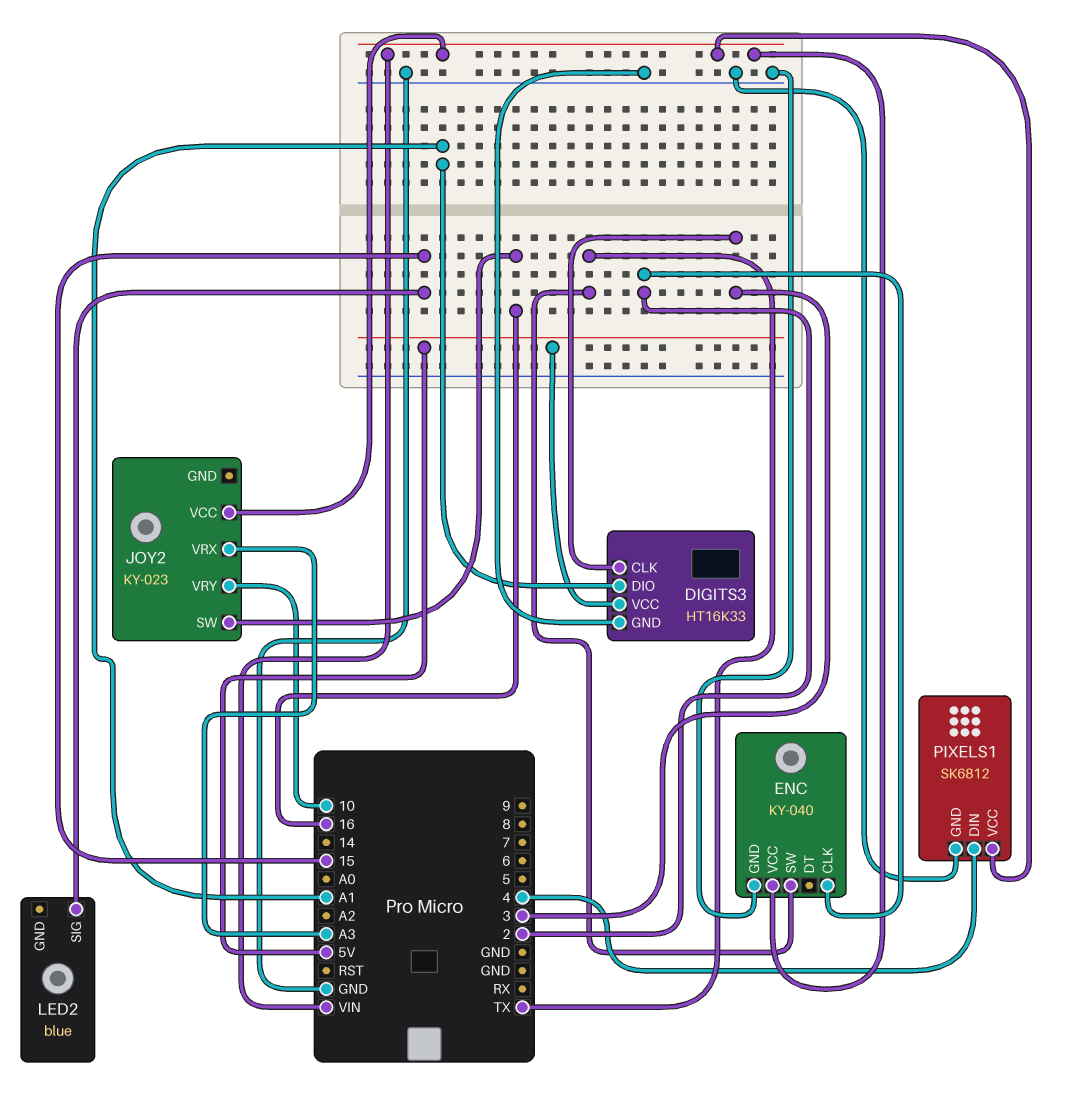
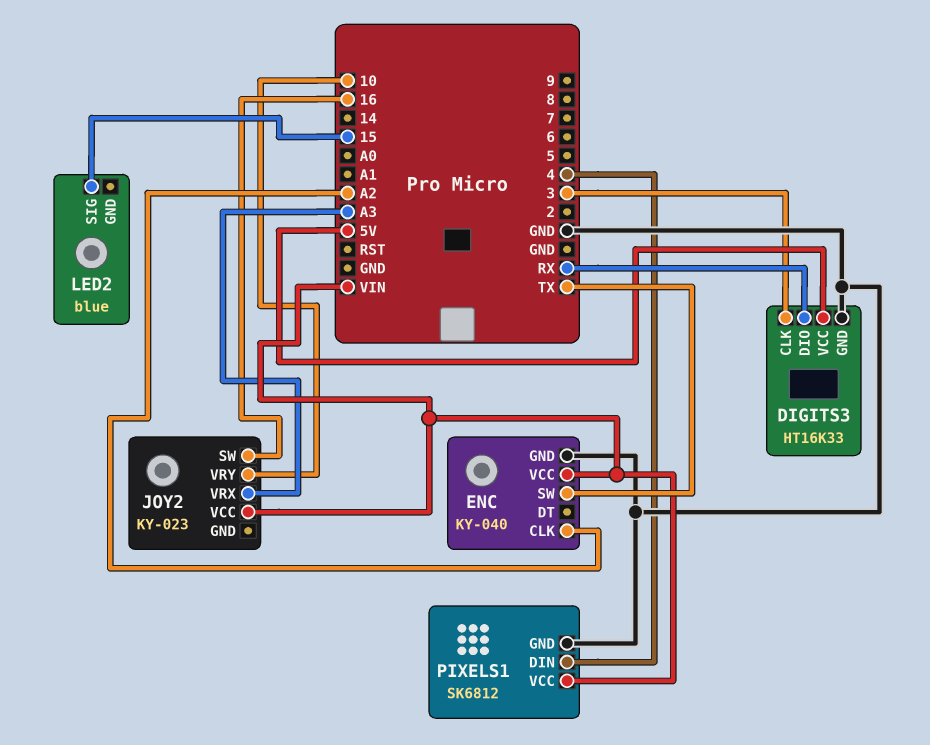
DIGITS3 pin DIO: A1 -> RX
ENC pin CLK: 2 -> A2

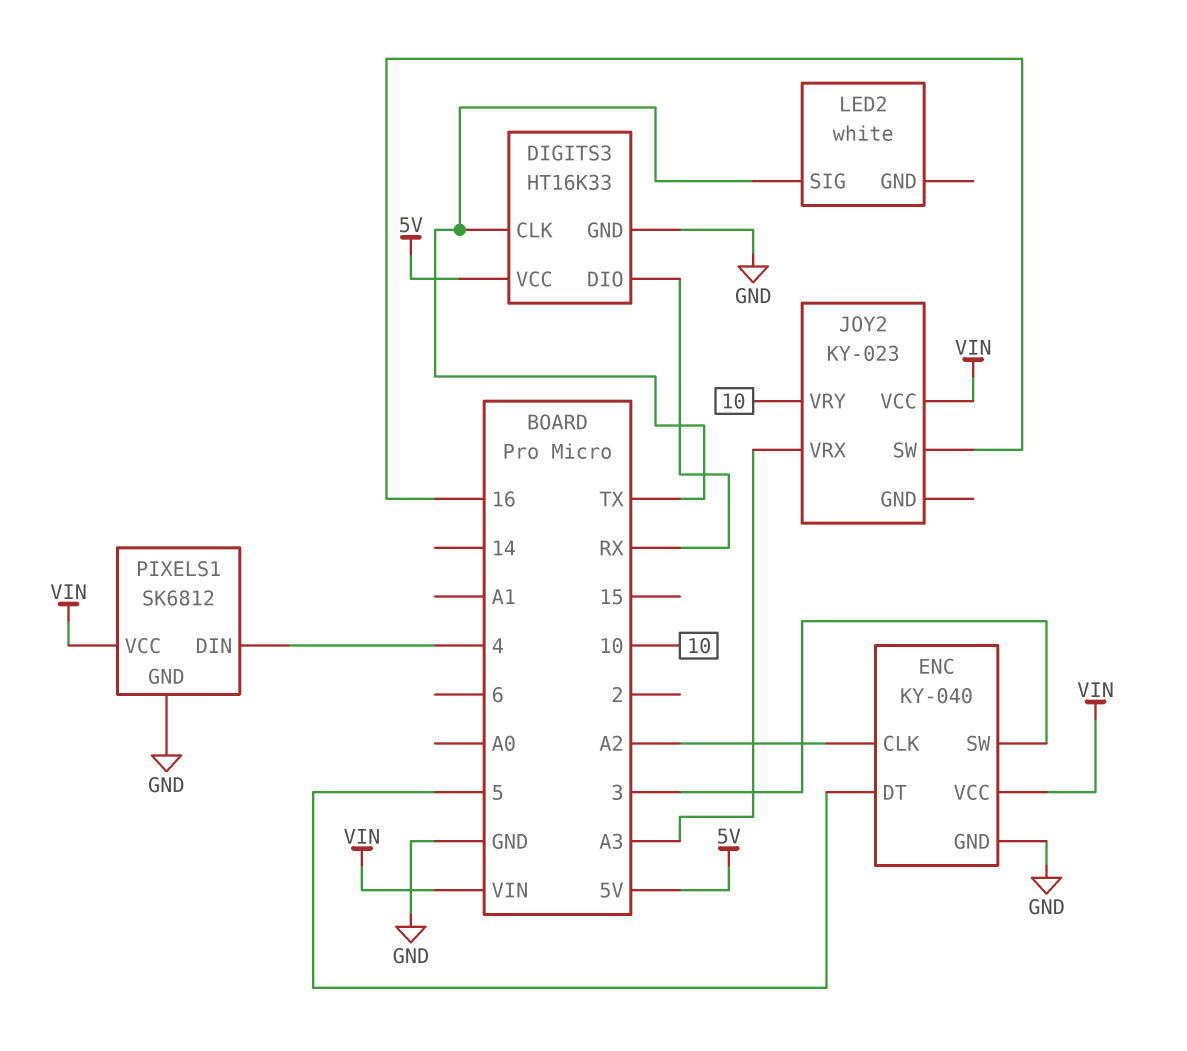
DIGITS3 pin CLK: 3 -> TX
ENC pin DT: none -> 5
ENC pin SW: TX -> 3
LED2: blue -> white
LED2 pin SIG: 15 -> TX

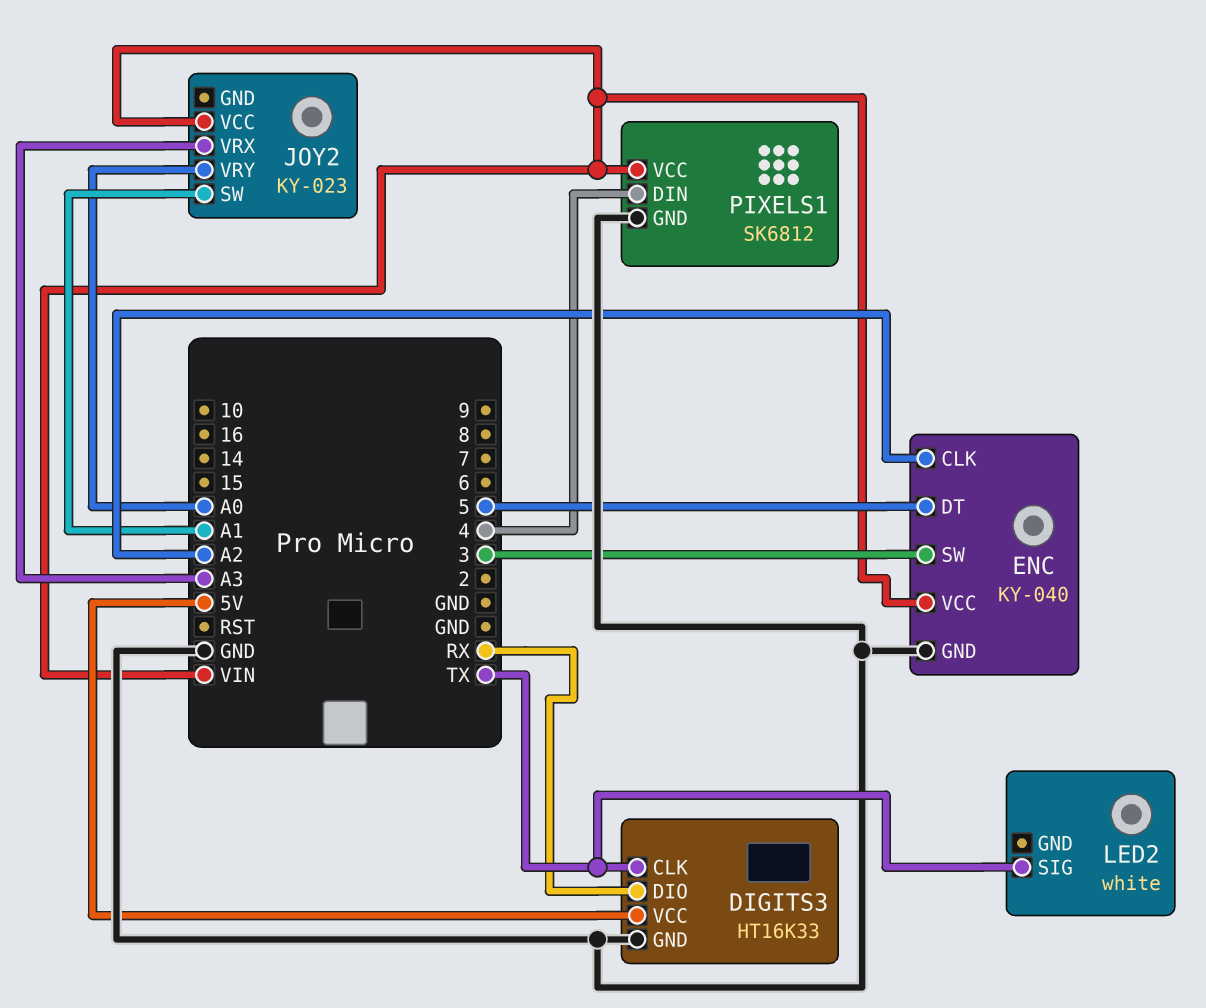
JOY2 pin SW: 16 -> A1
JOY2 pin VRY: 10 -> A0

